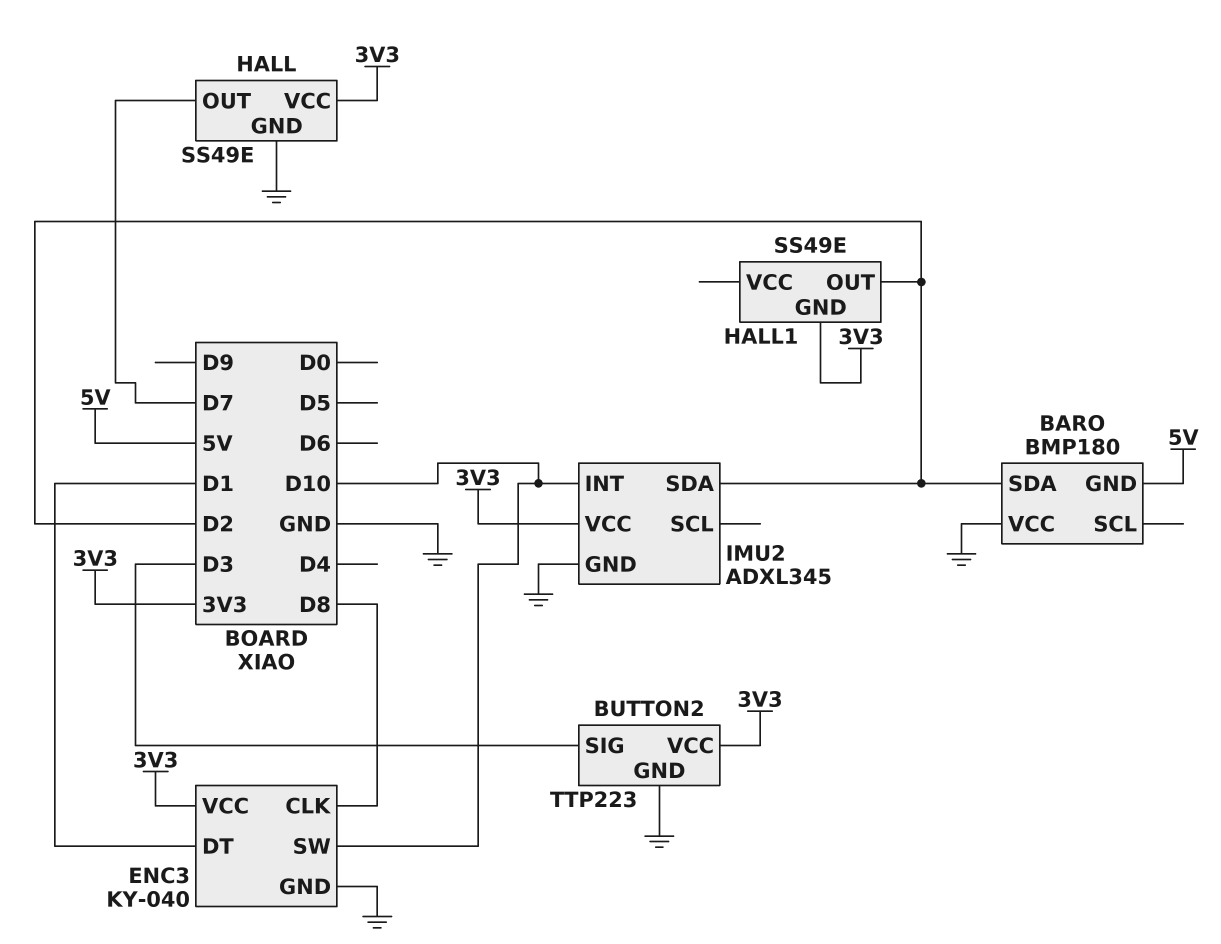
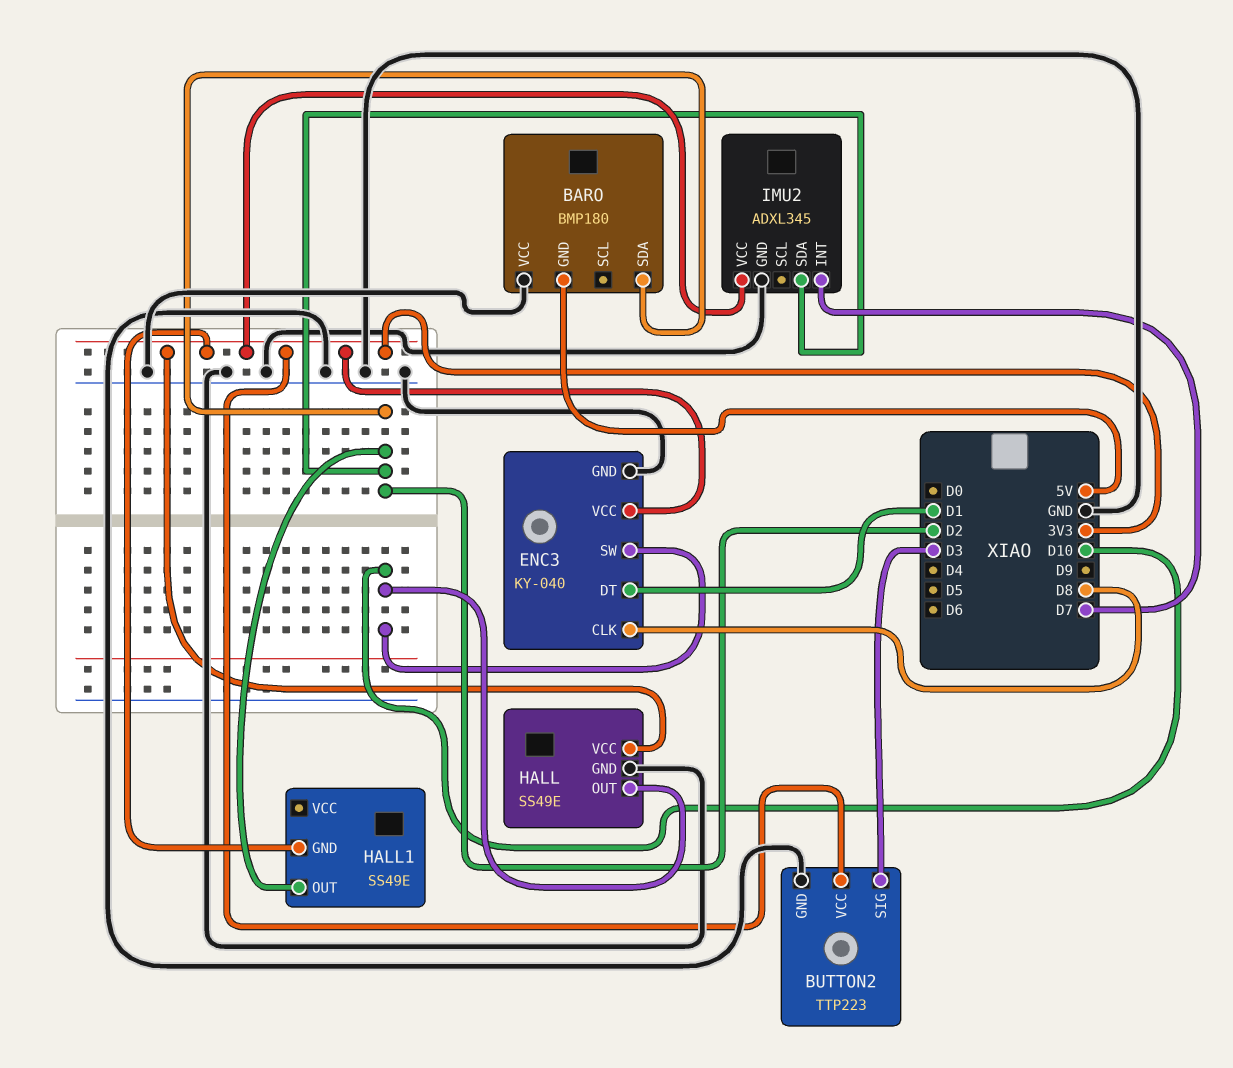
HALL pin OUT: D7 -> D10
IMU2 pin INT: D10 -> D7

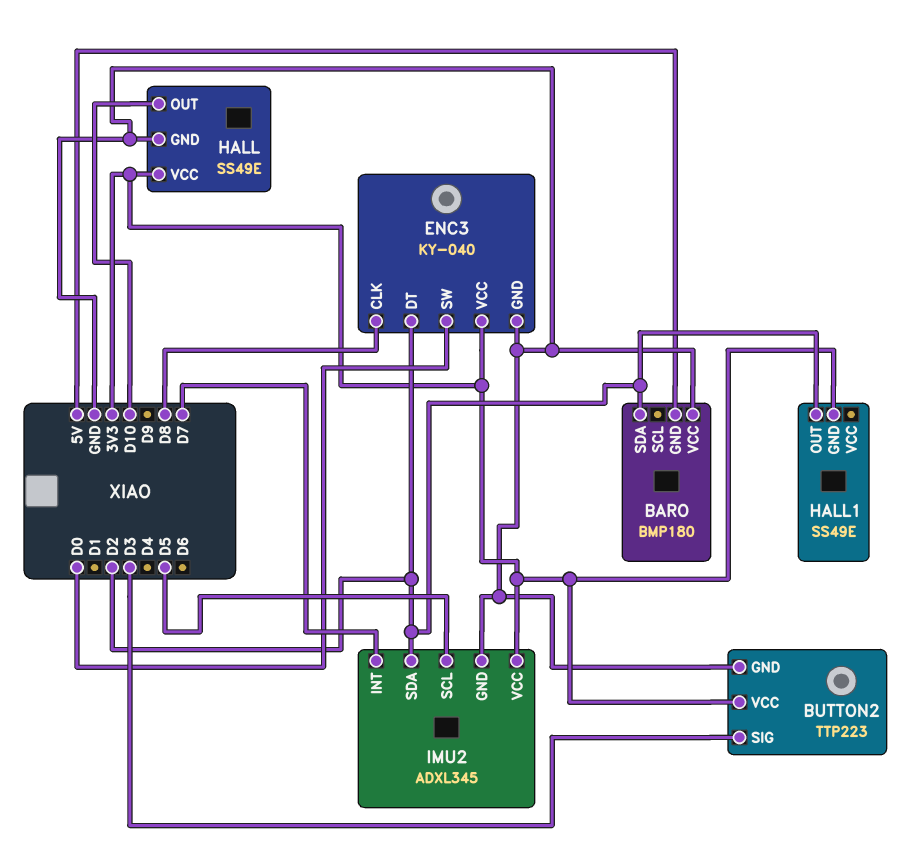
ENC3 pin DT: D1 -> D2
ENC3 pin SW: D10 -> D0
IMU2 pin SCL: none -> D5

